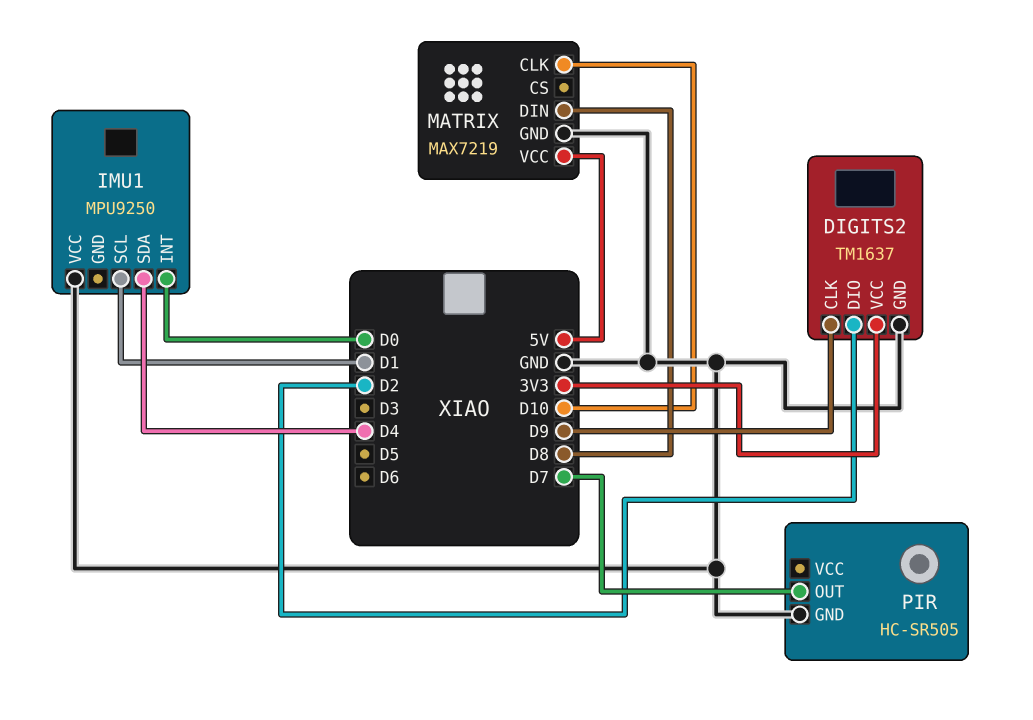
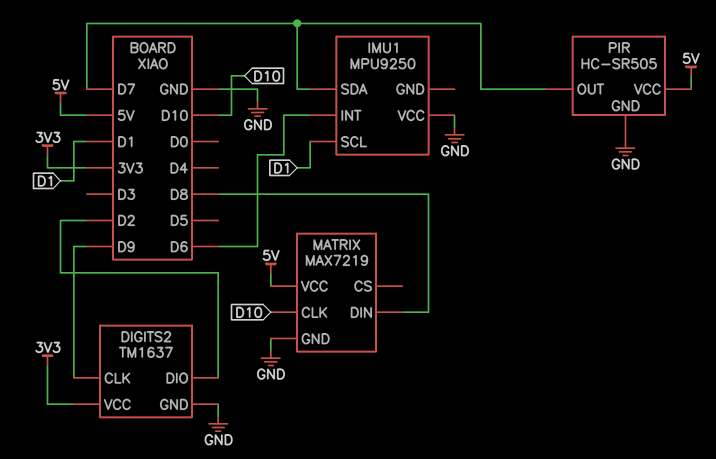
IMU1 pin INT: D0 -> D6
IMU1 pin SDA: D4 -> D7
PIR pin VCC: none -> 5V

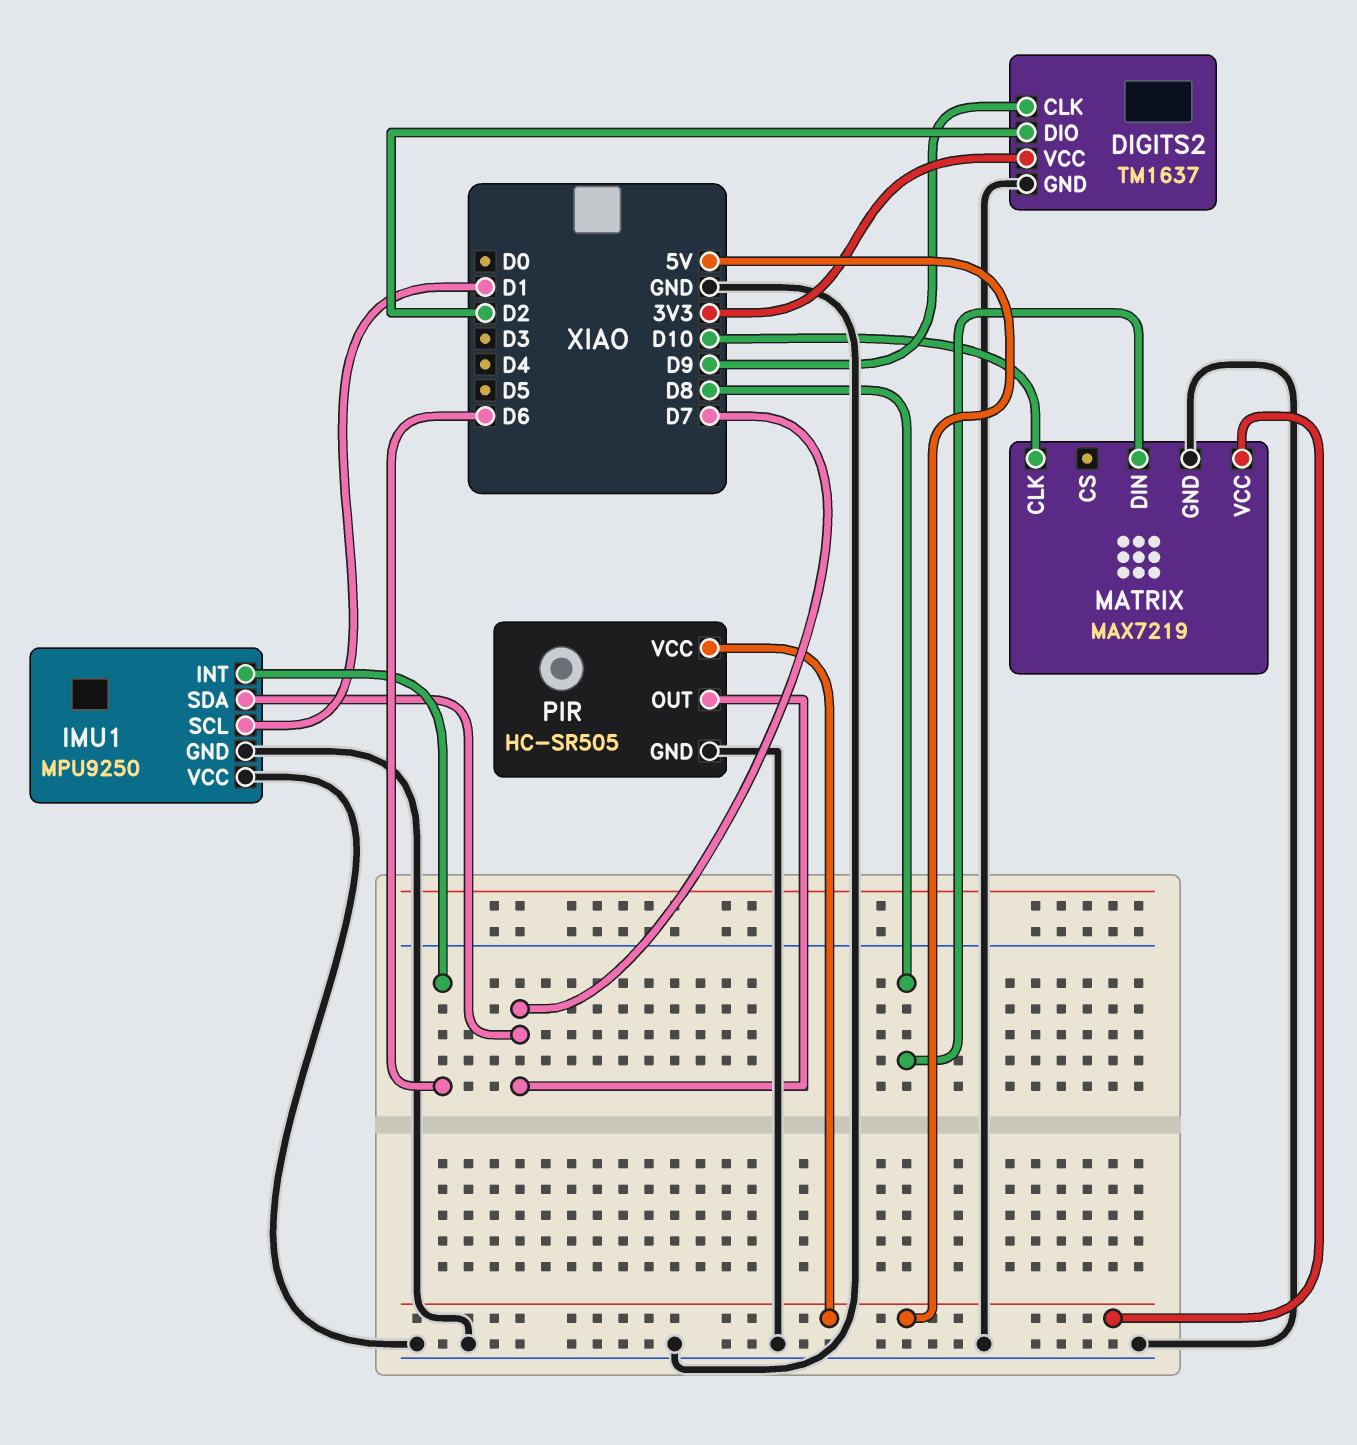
IMU1 pin GND: none -> GND

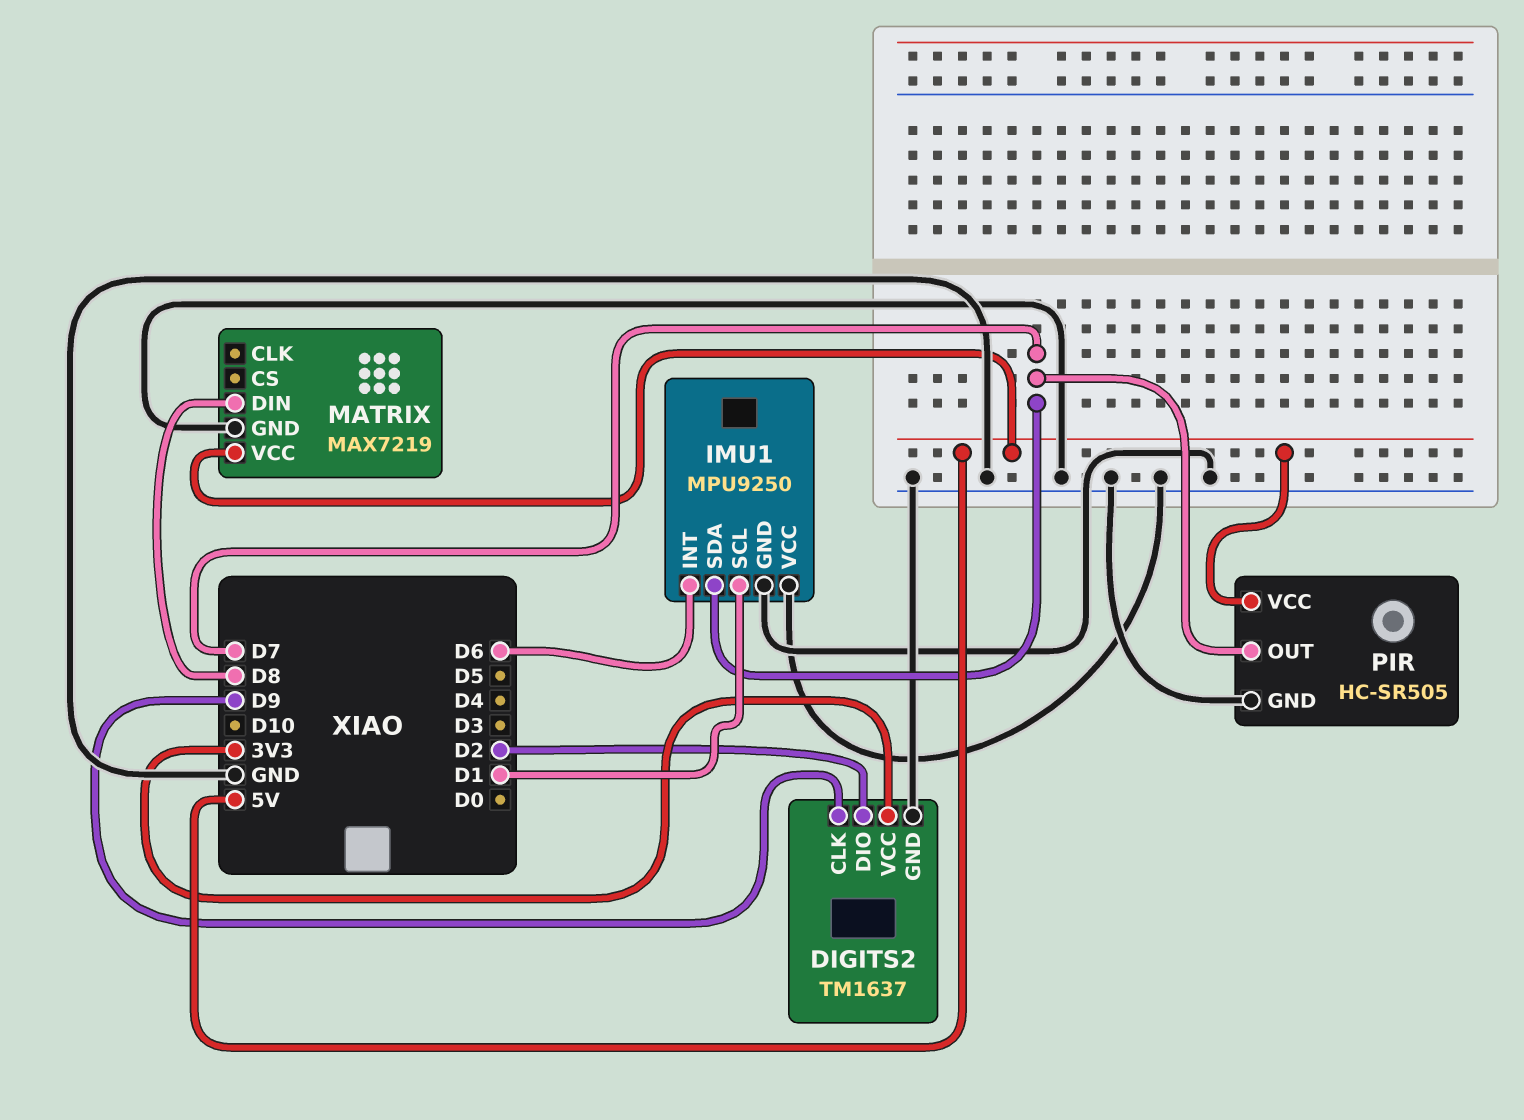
MATRIX pin CLK: D10 -> none

